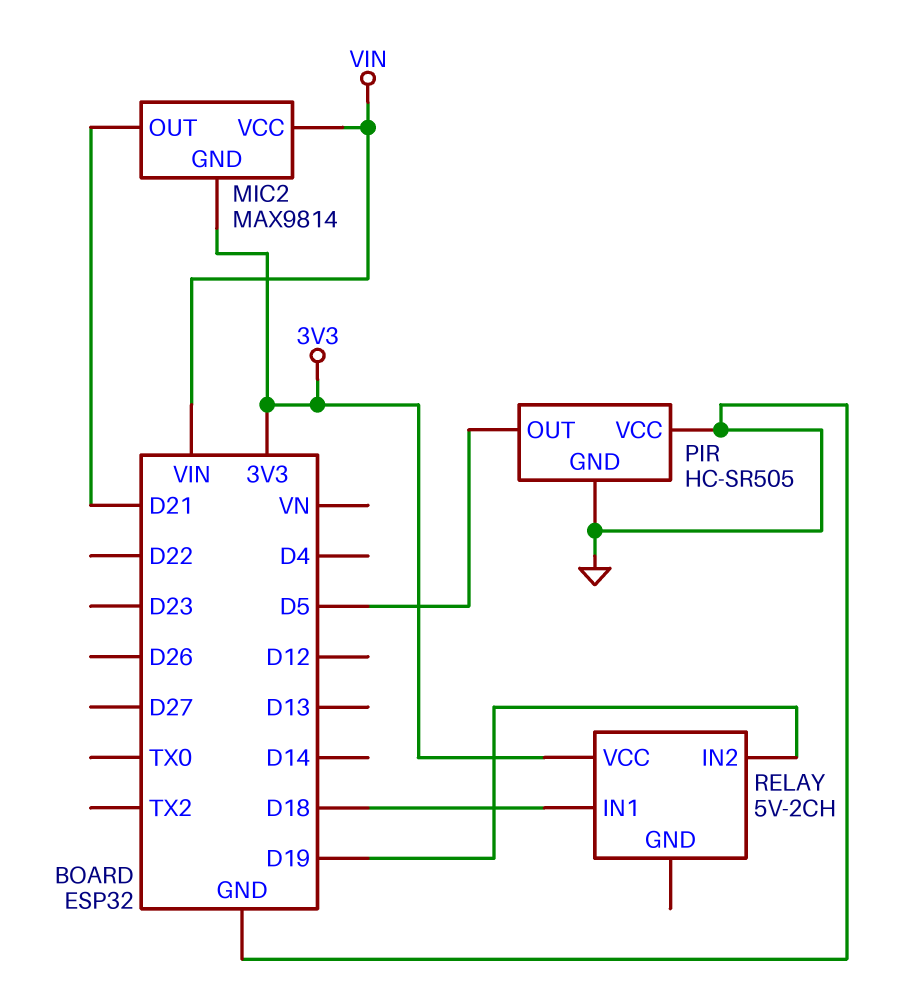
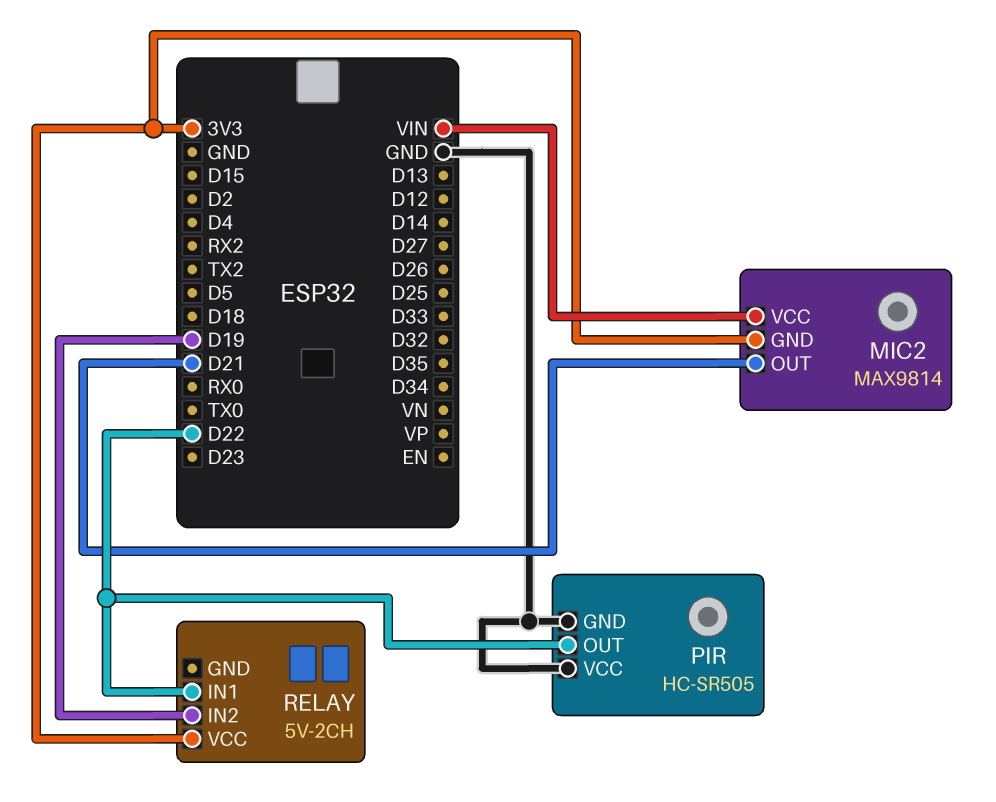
PIR pin OUT: D5 -> D22
RELAY pin IN1: D18 -> D22

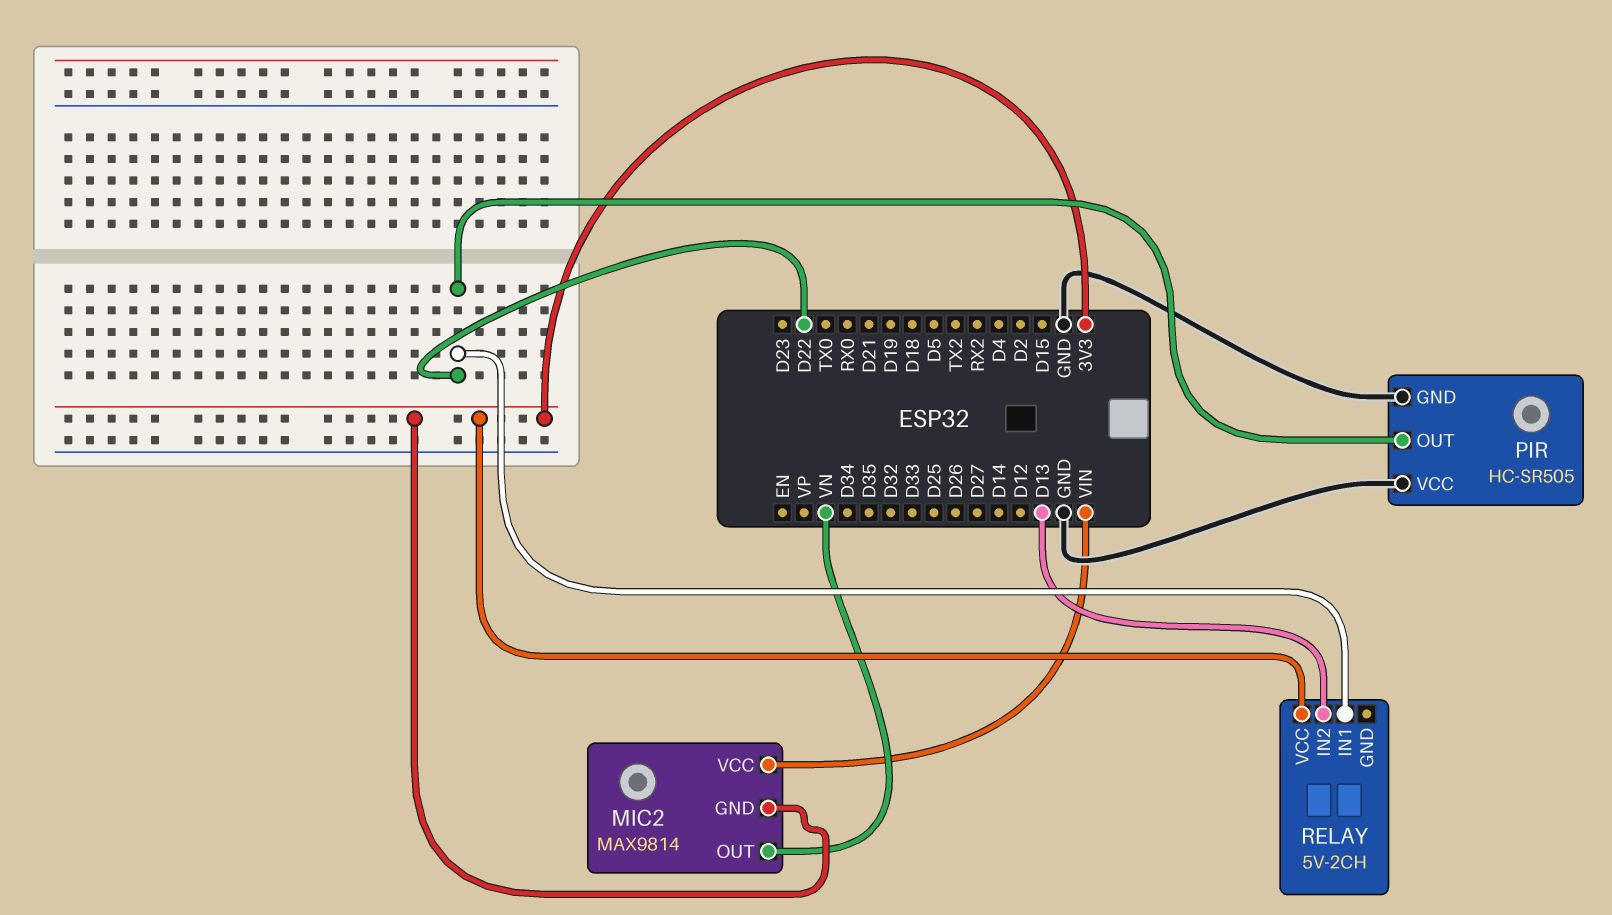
MIC2 pin OUT: D21 -> VN
RELAY pin IN2: D19 -> D13

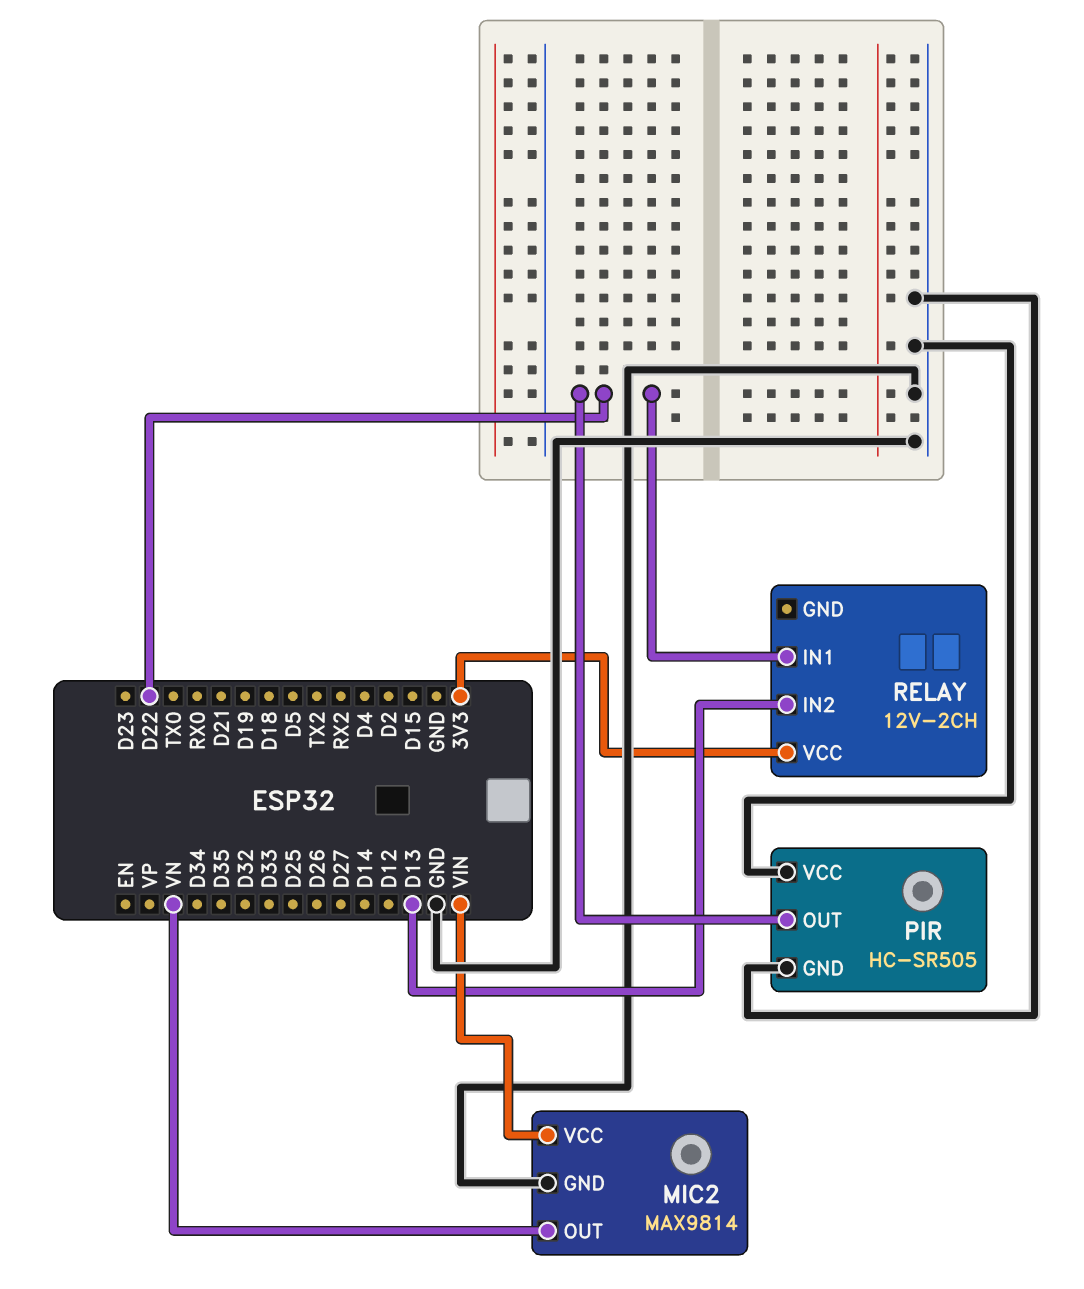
MIC2 pin GND: 3V3 -> GND
RELAY: 5V-2CH -> 12V-2CH

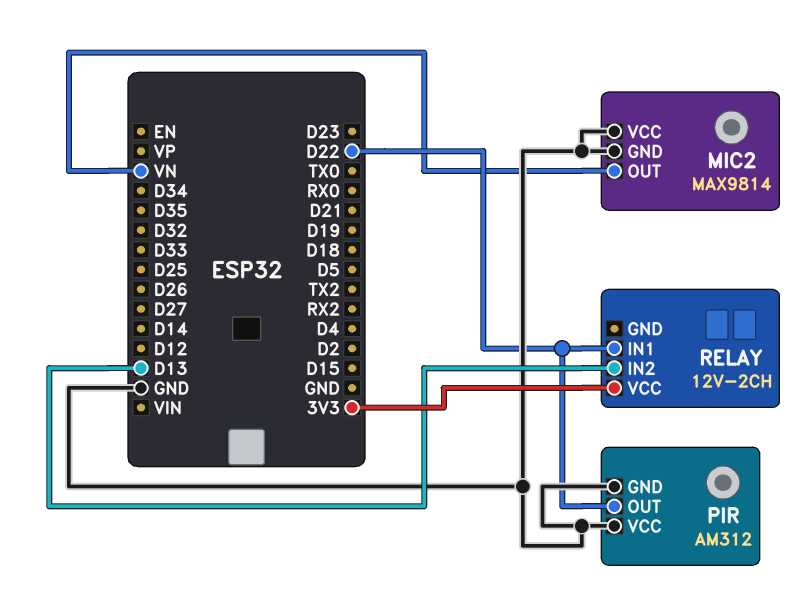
MIC2 pin VCC: VIN -> GND
PIR: HC-SR505 -> AM312

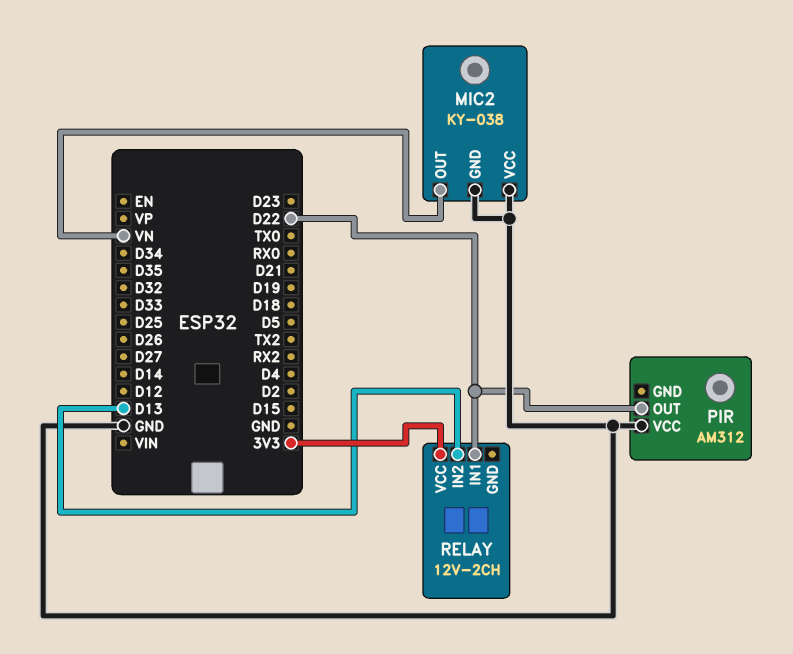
MIC2: MAX9814 -> KY-038
PIR pin GND: GND -> none

